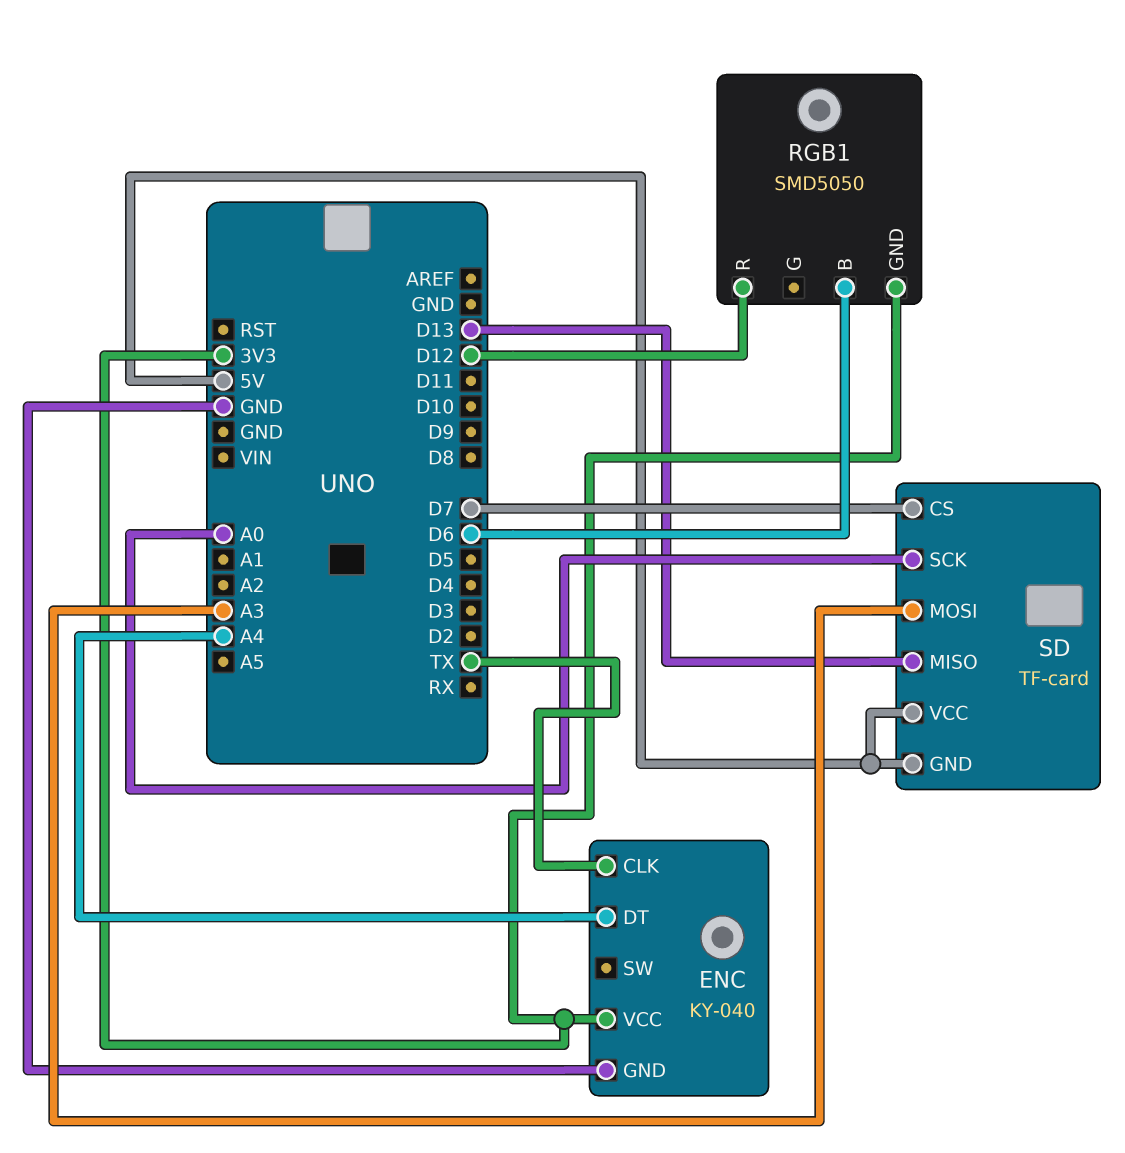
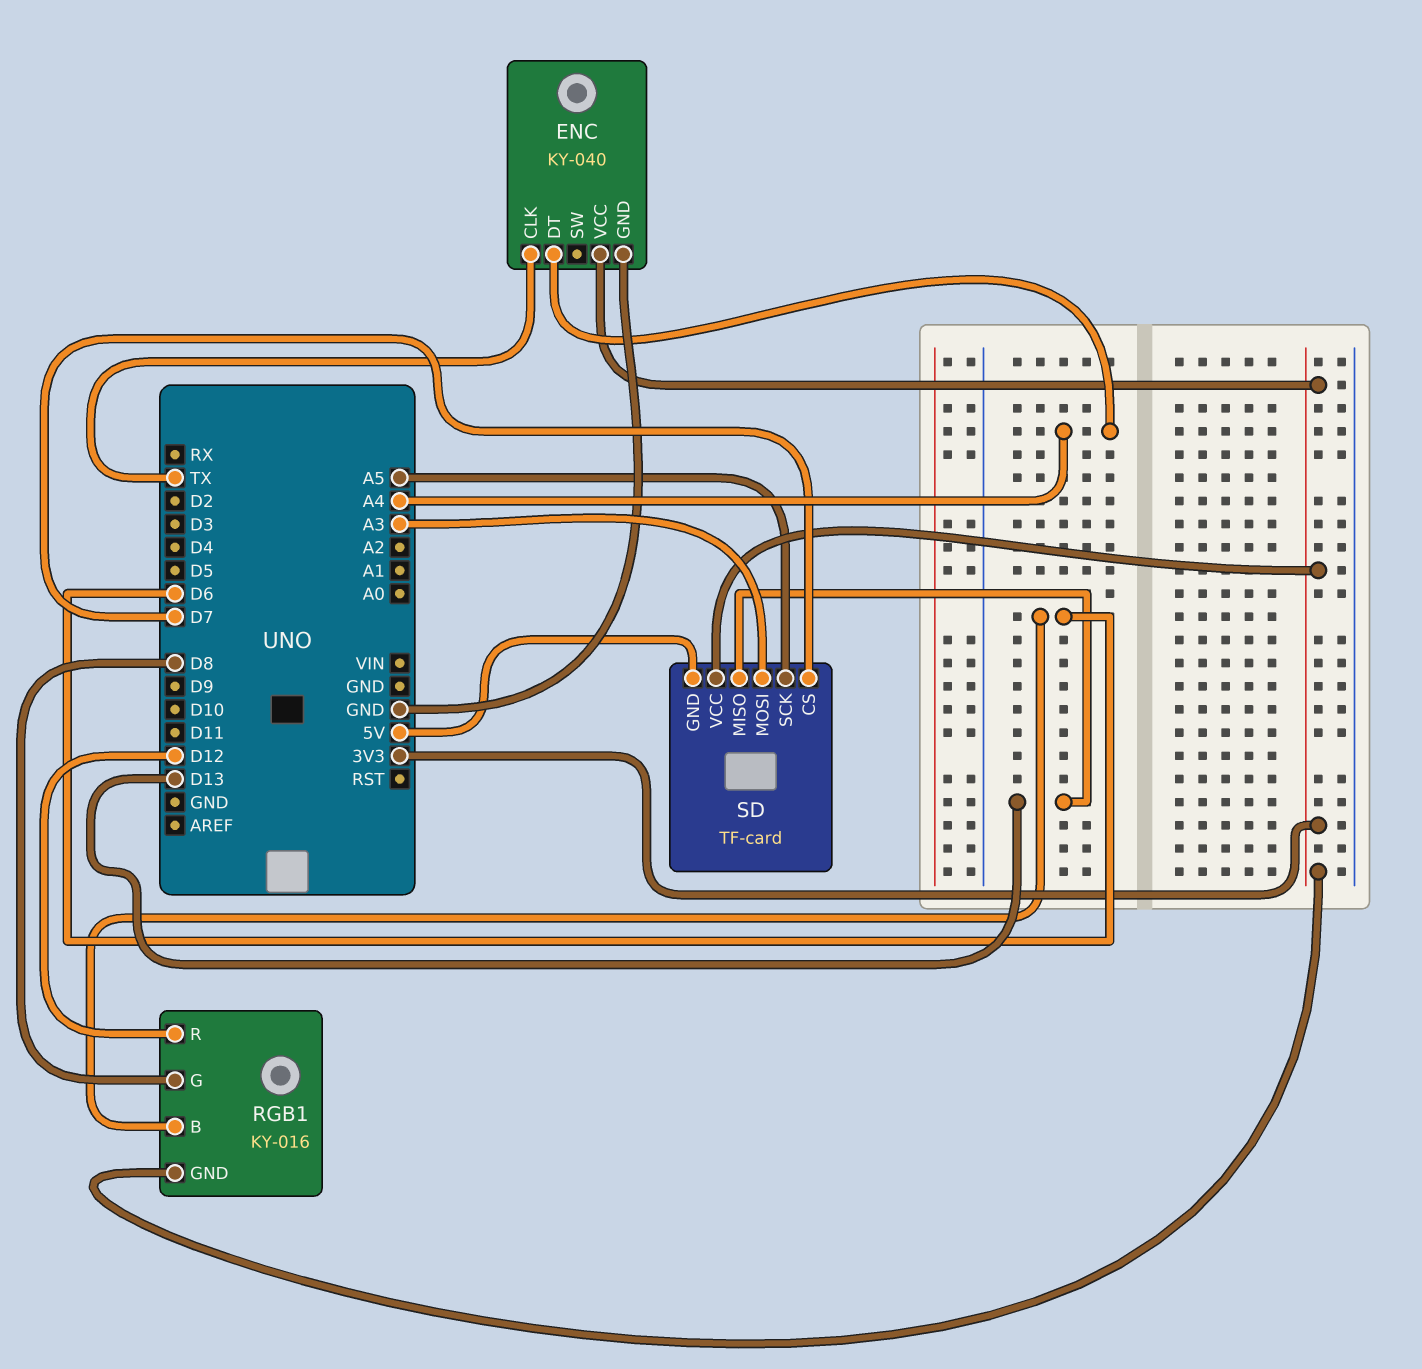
RGB1: SMD5050 -> KY-016
RGB1 pin G: none -> D8
SD pin SCK: A0 -> A5
SD pin VCC: 5V -> 3V3

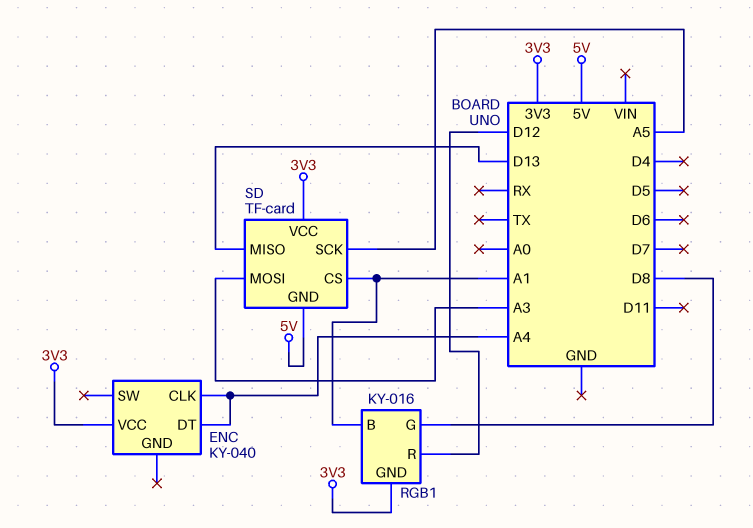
ENC pin CLK: TX -> A4
ENC pin GND: GND -> none
RGB1 pin B: D6 -> A1
SD pin CS: D7 -> A1

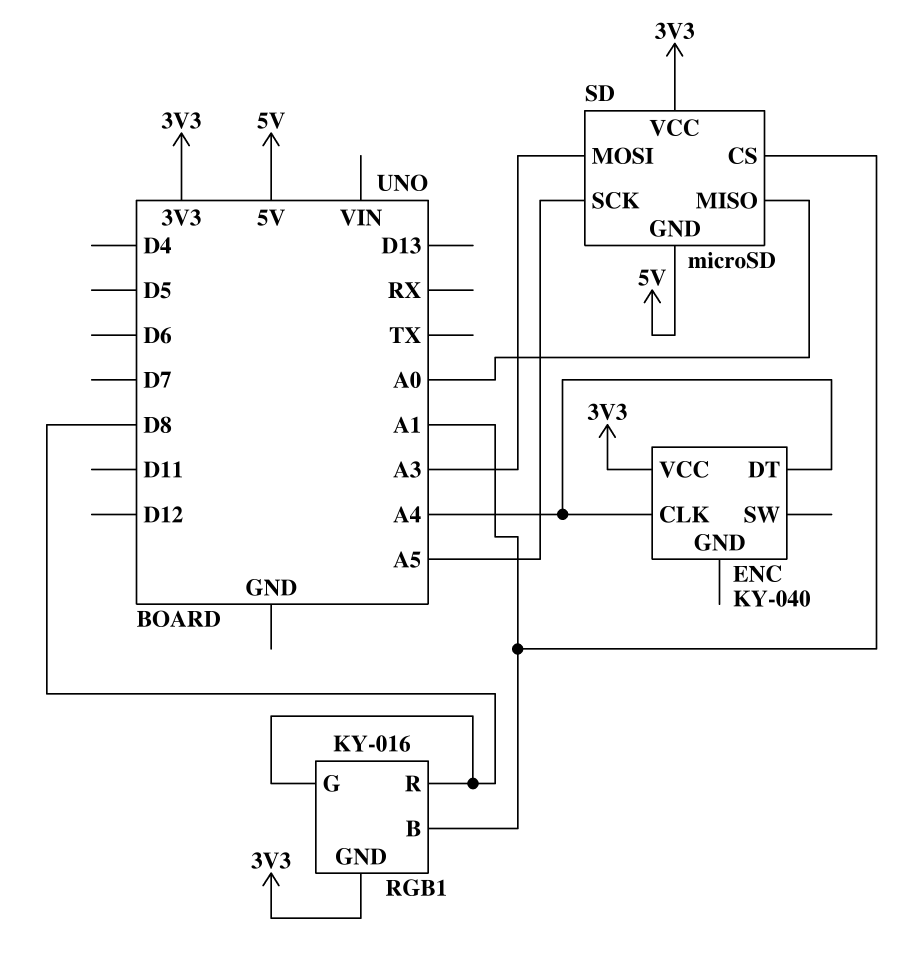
RGB1 pin R: D12 -> D8
SD: TF-card -> microSD
SD pin MISO: D13 -> A0

